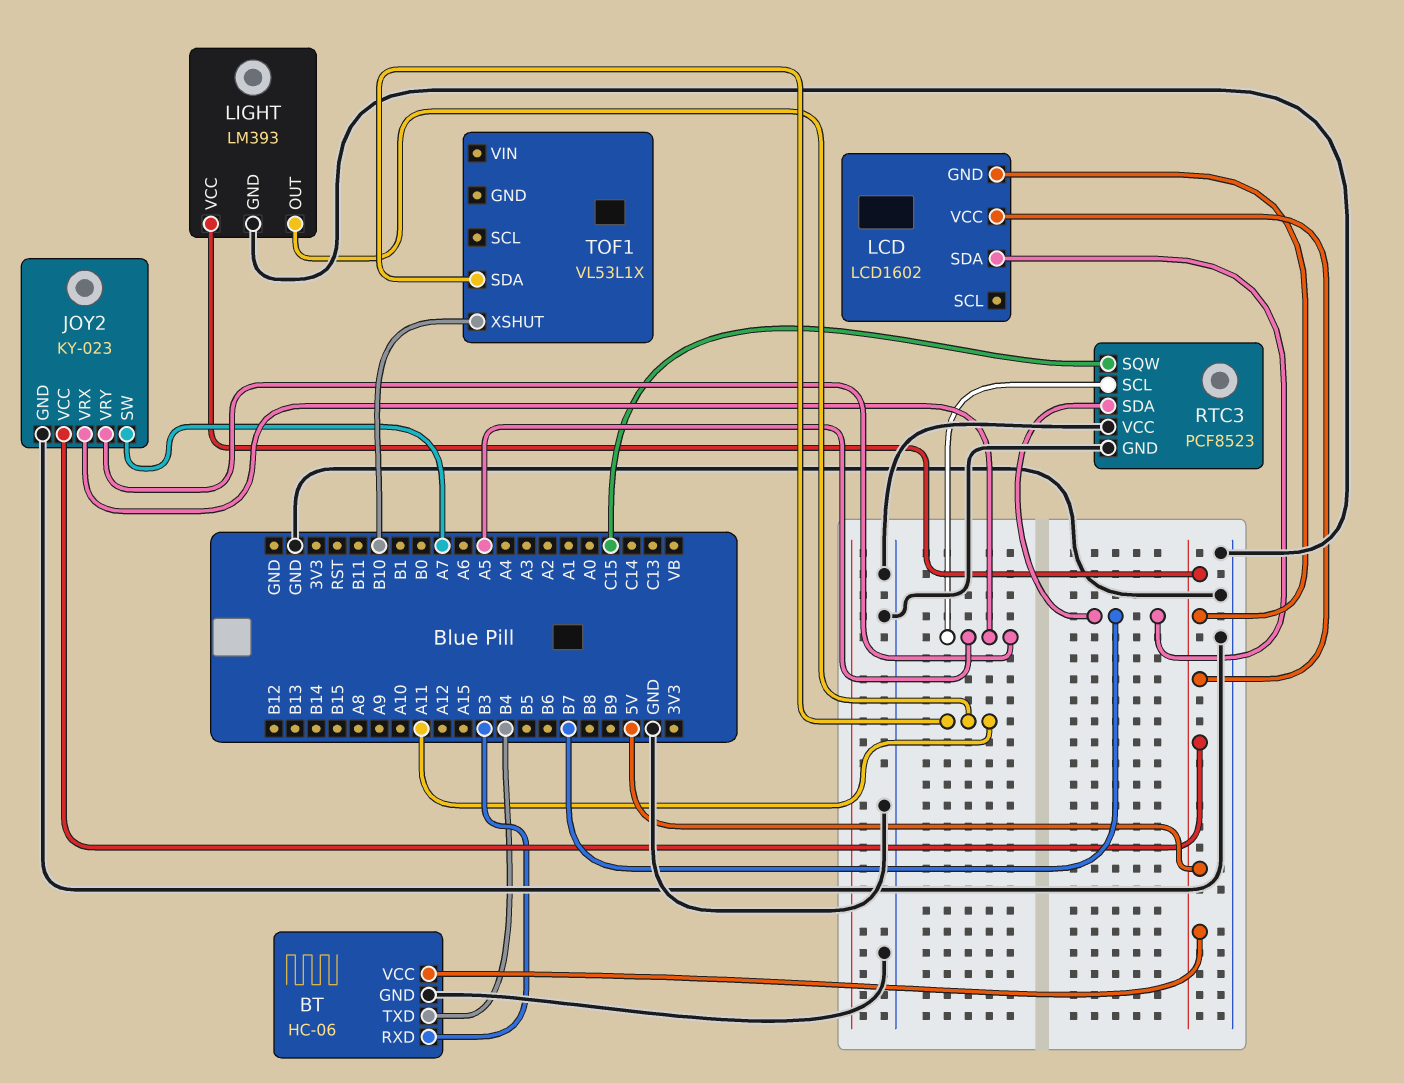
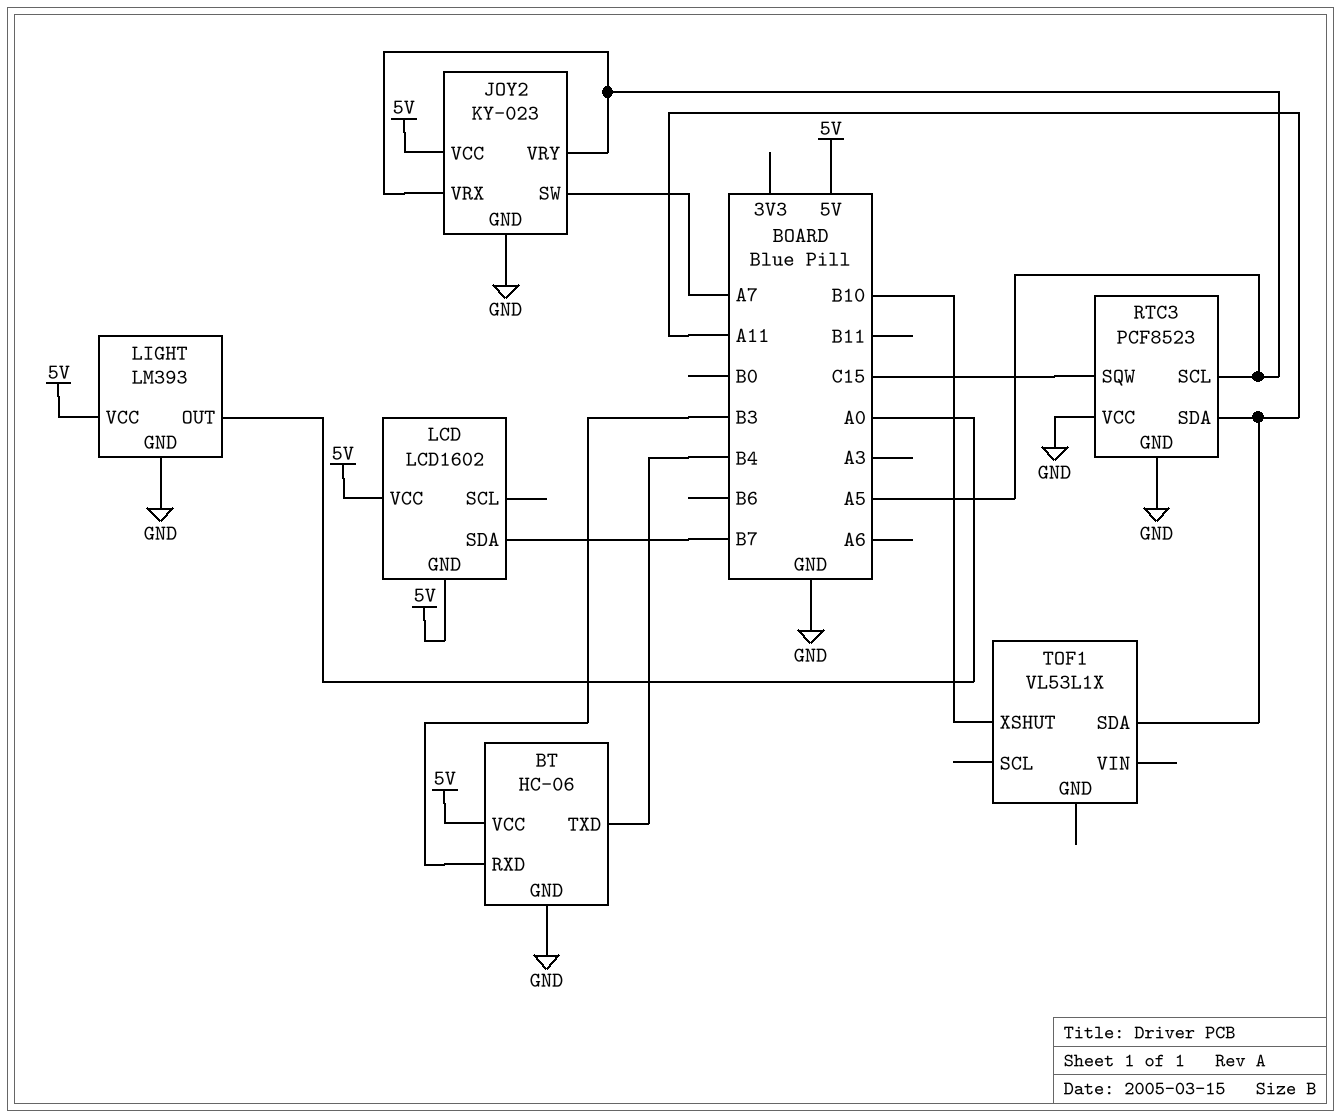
LIGHT pin OUT: A11 -> A0
RTC3 pin SDA: B7 -> A11

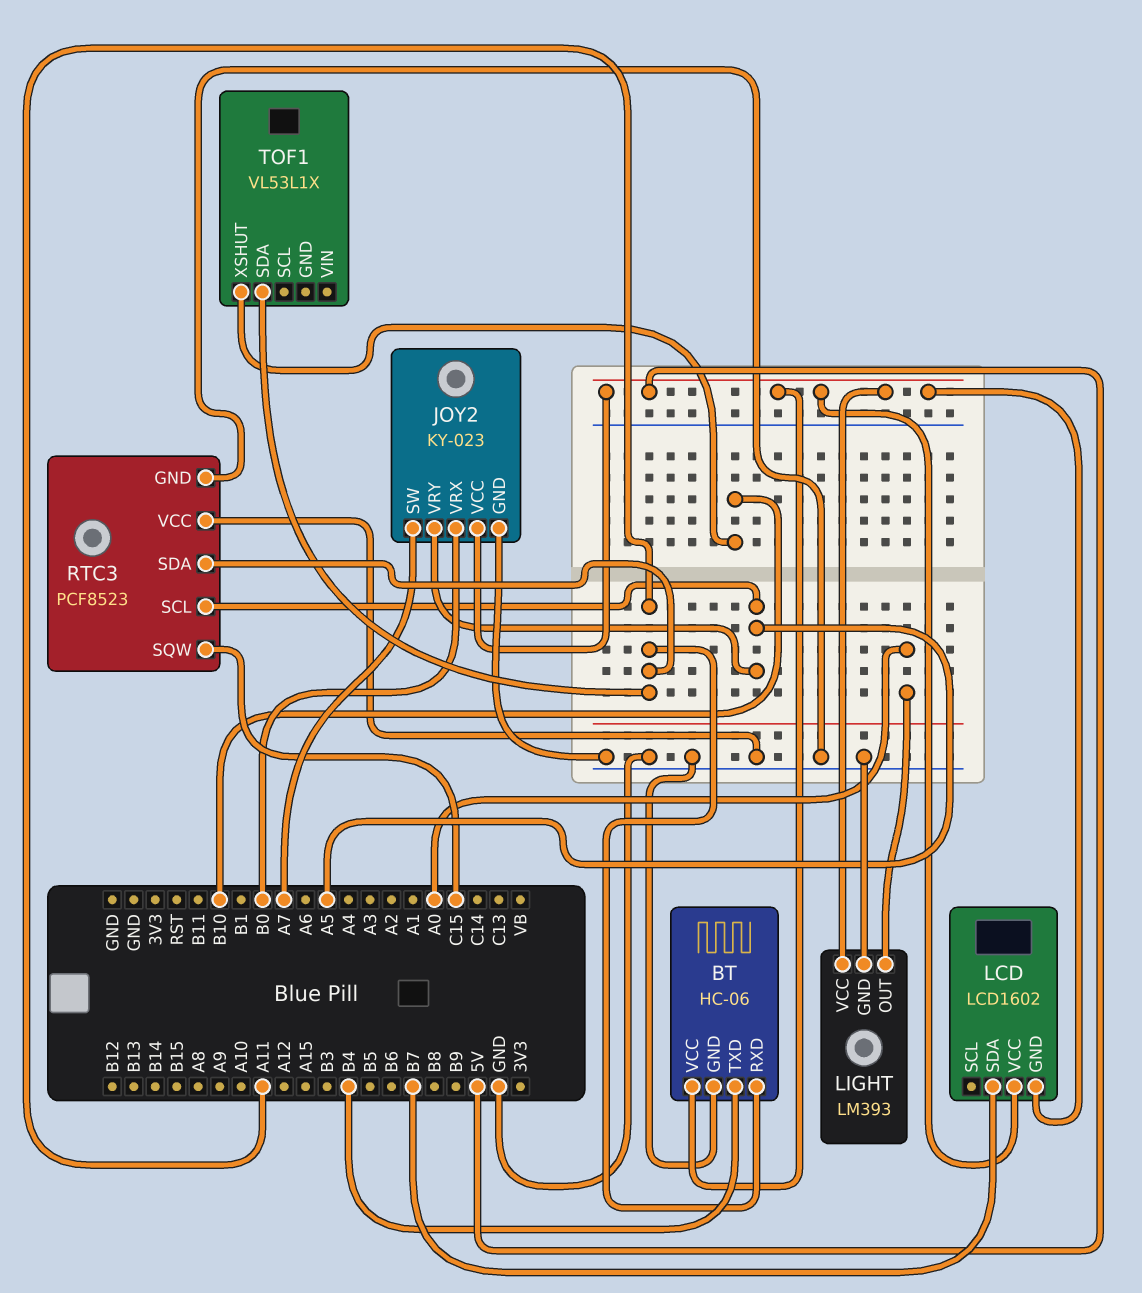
BT pin RXD: B3 -> A11
JOY2 pin VRX: A5 -> B0

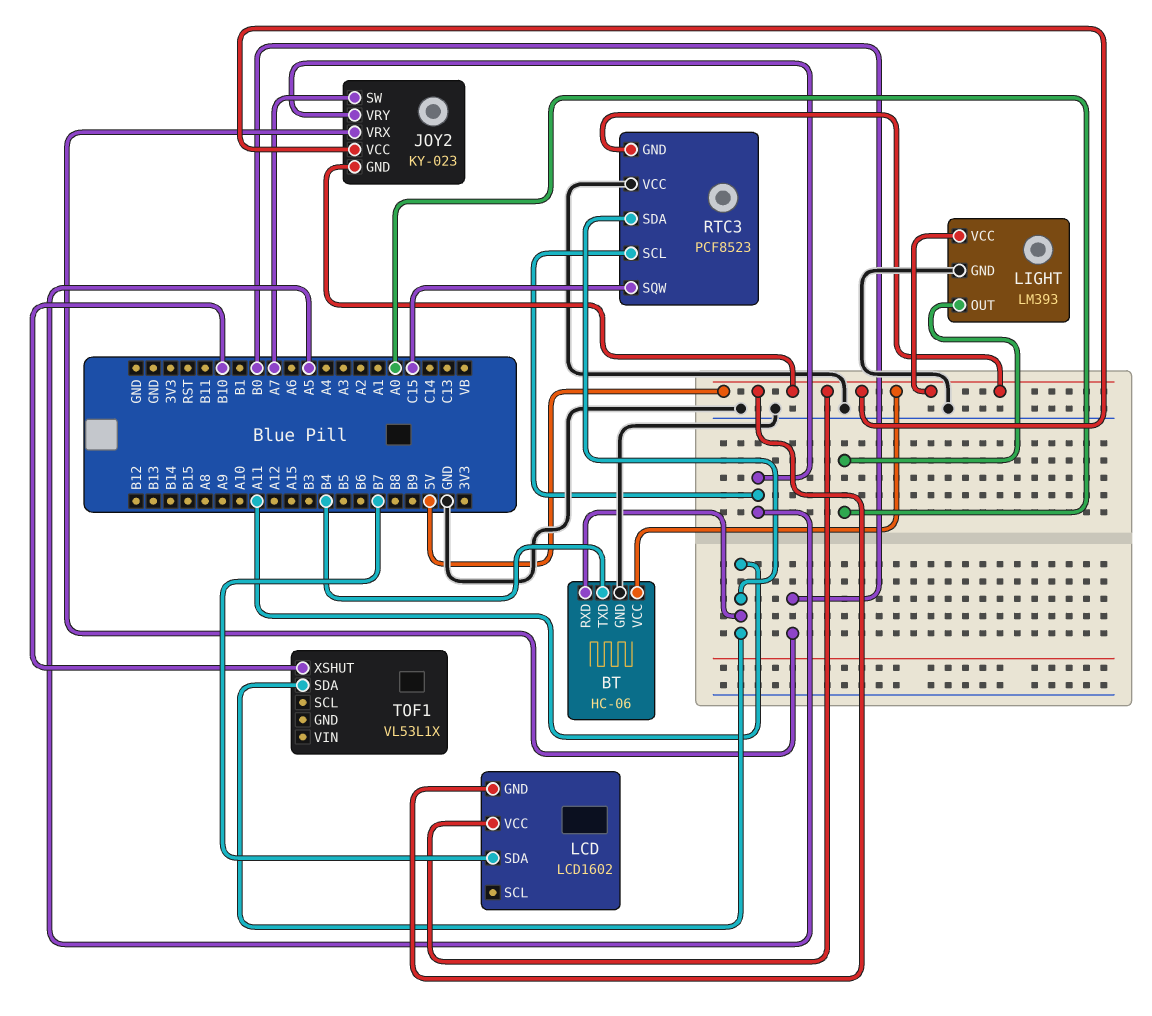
JOY2 pin GND: GND -> 5V
RTC3 pin GND: GND -> 5V

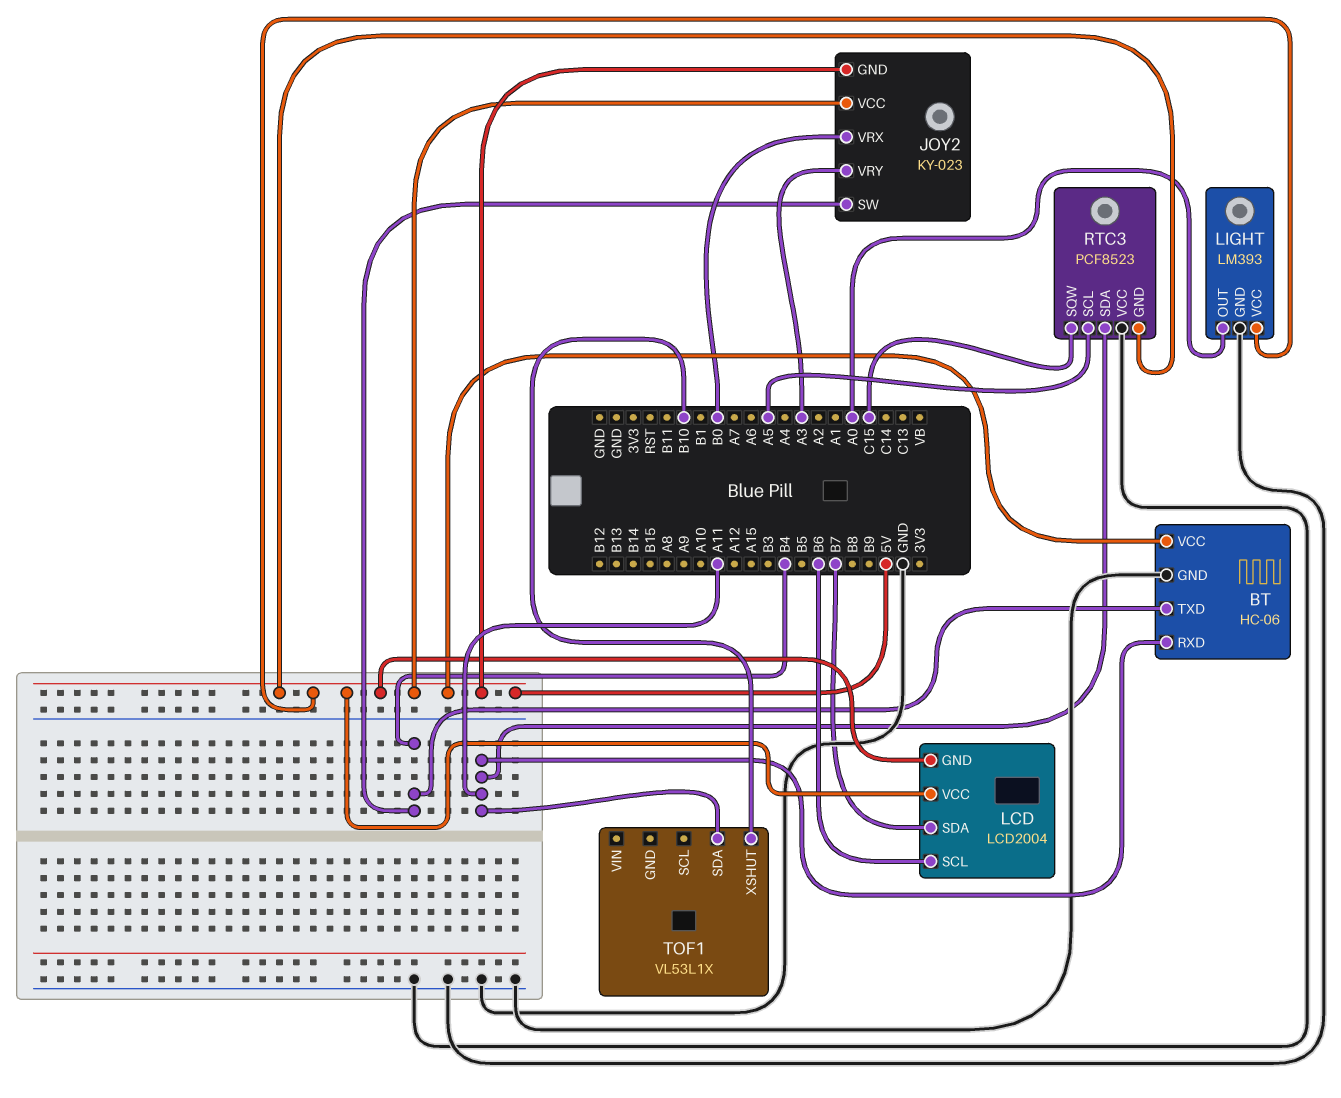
JOY2 pin SW: A7 -> B4
JOY2 pin VRY: A5 -> A3
LCD: LCD1602 -> LCD2004
LCD pin SCL: none -> B6

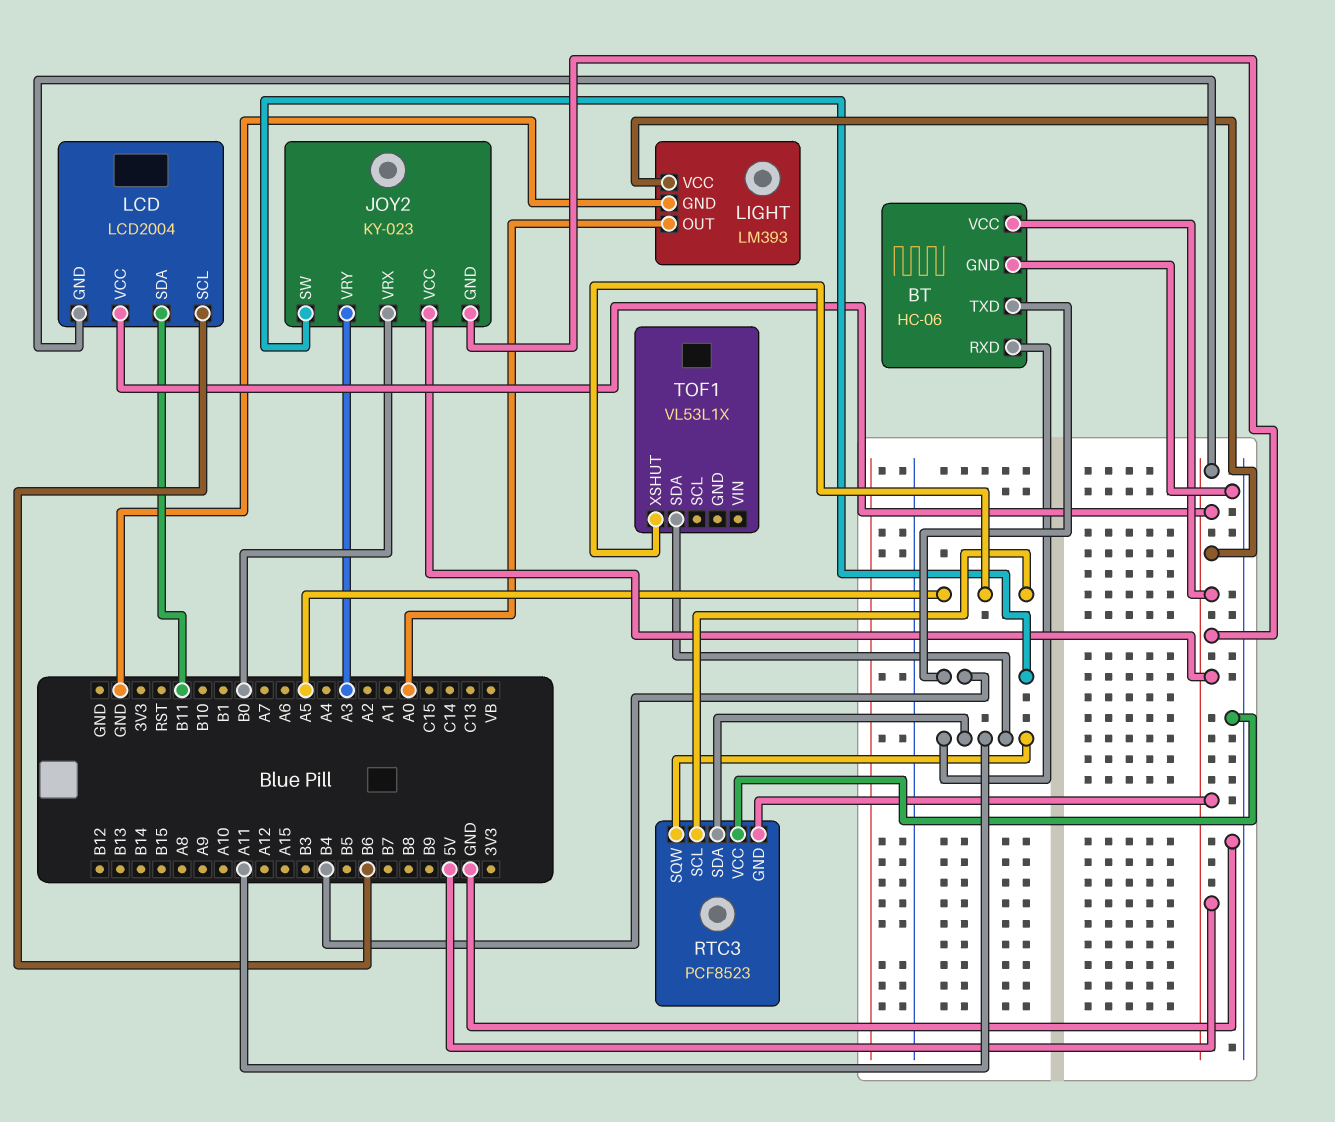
LCD pin SDA: B7 -> B11
RTC3 pin SQW: C15 -> A11
TOF1 pin XSHUT: B10 -> A5

